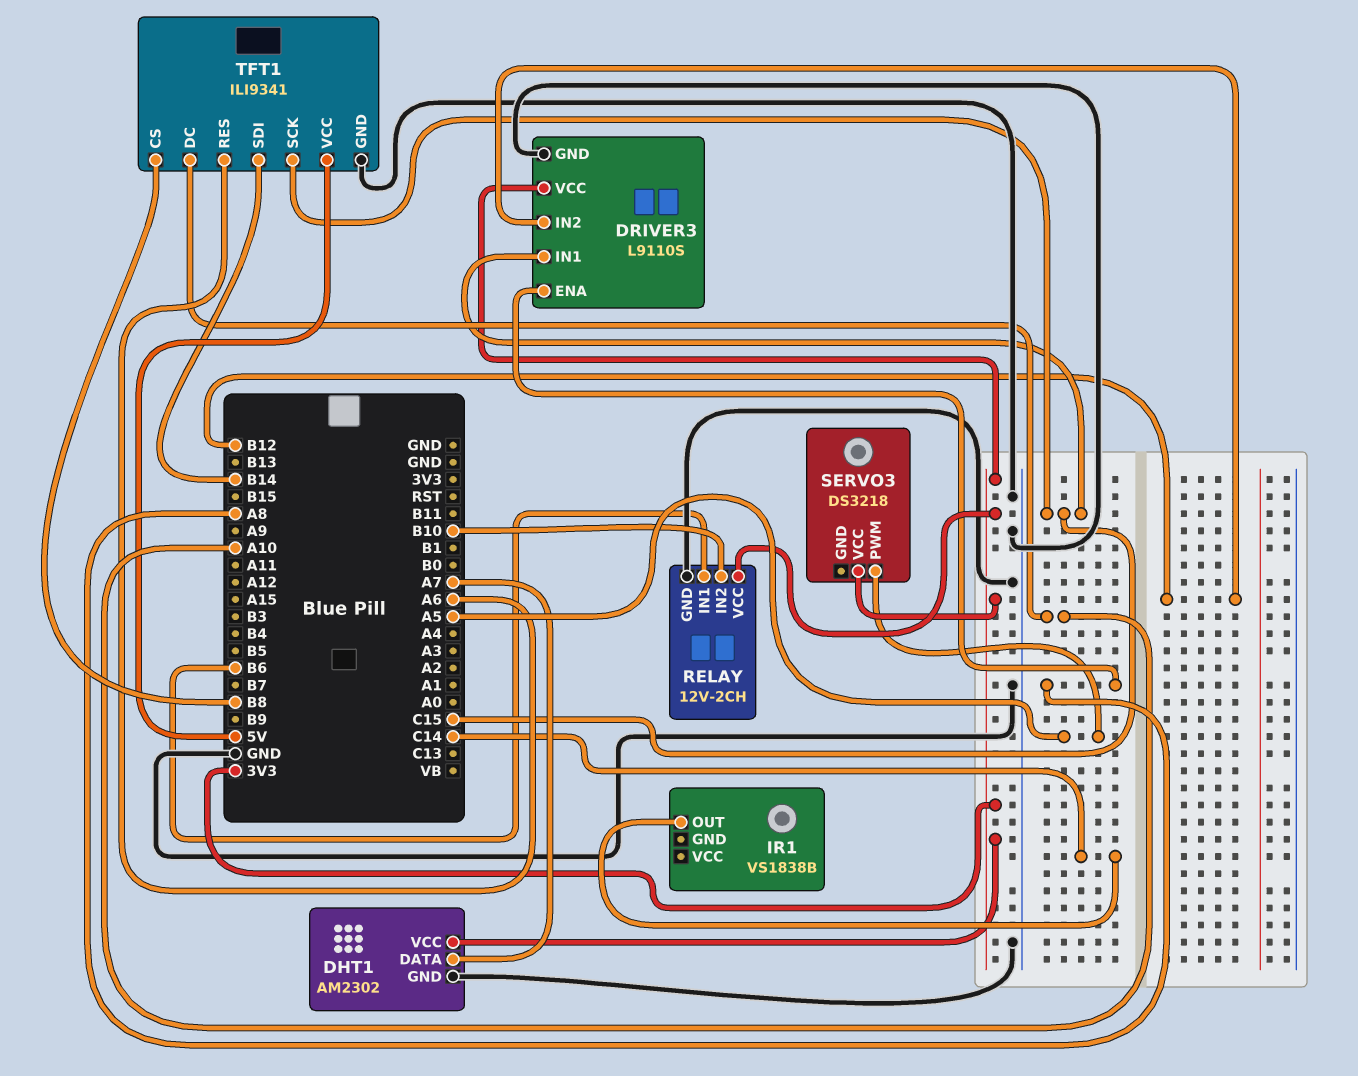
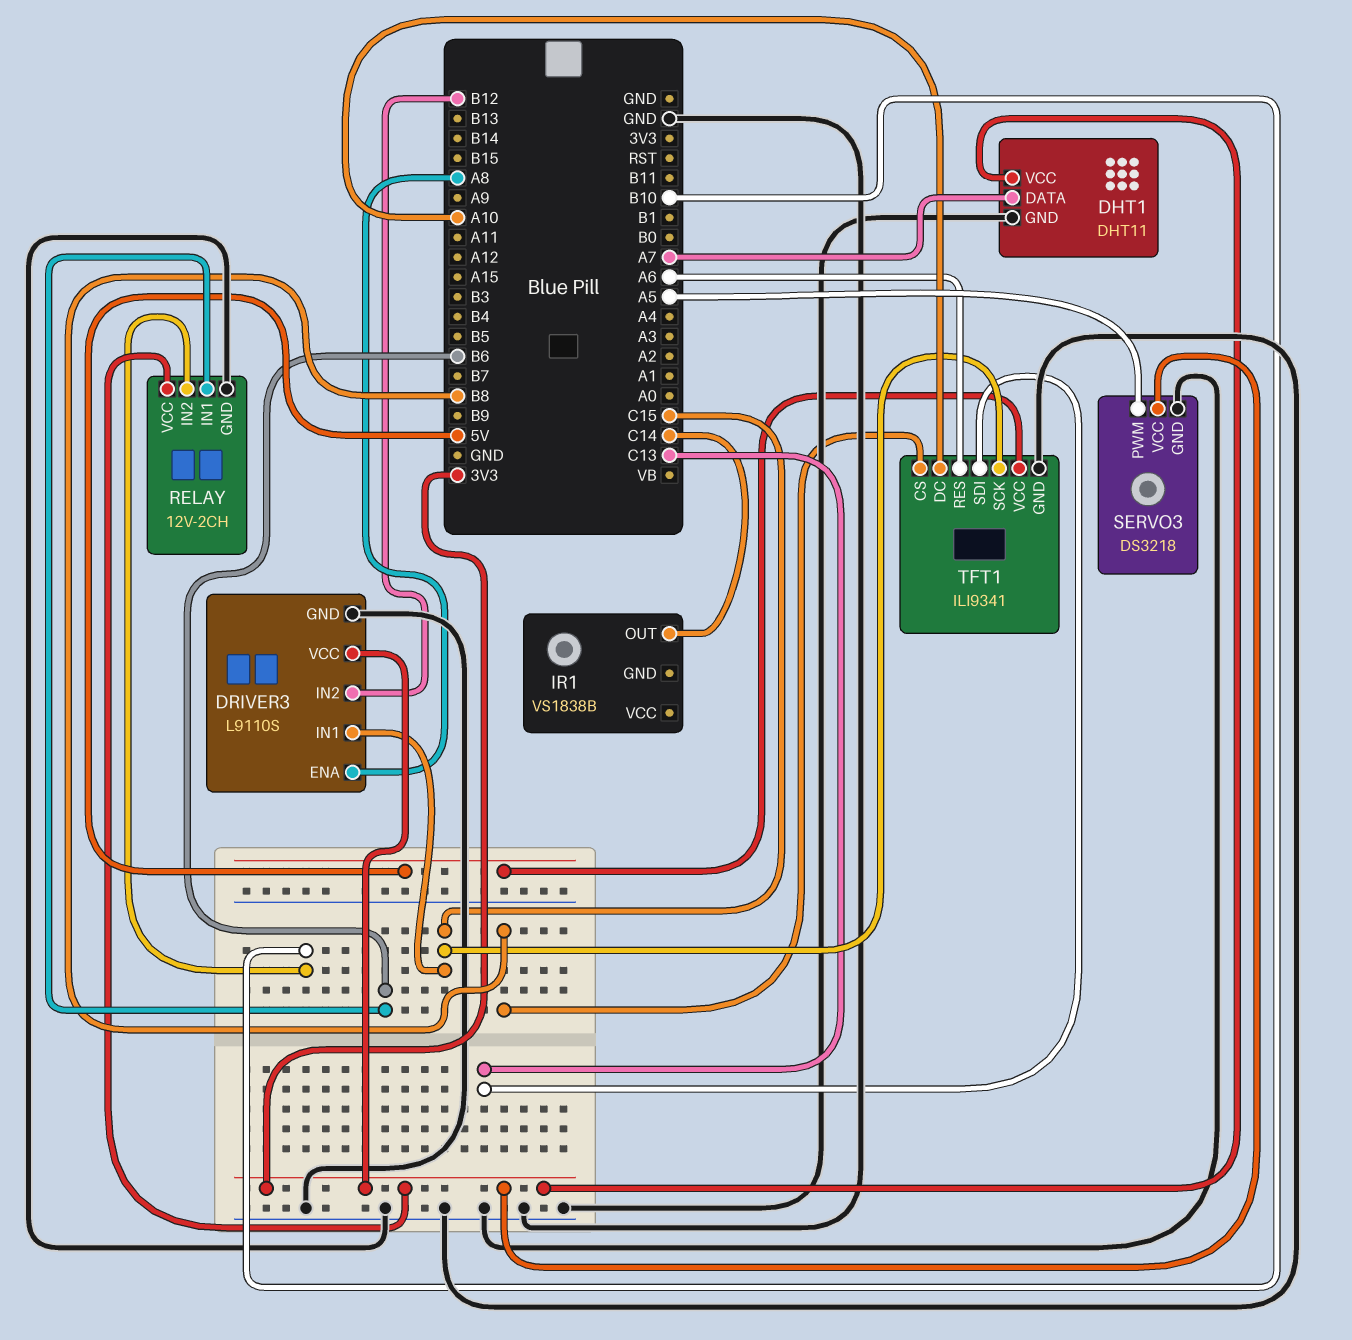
DHT1: AM2302 -> DHT11
SERVO3 pin GND: none -> GND
TFT1 pin SDI: B14 -> C13

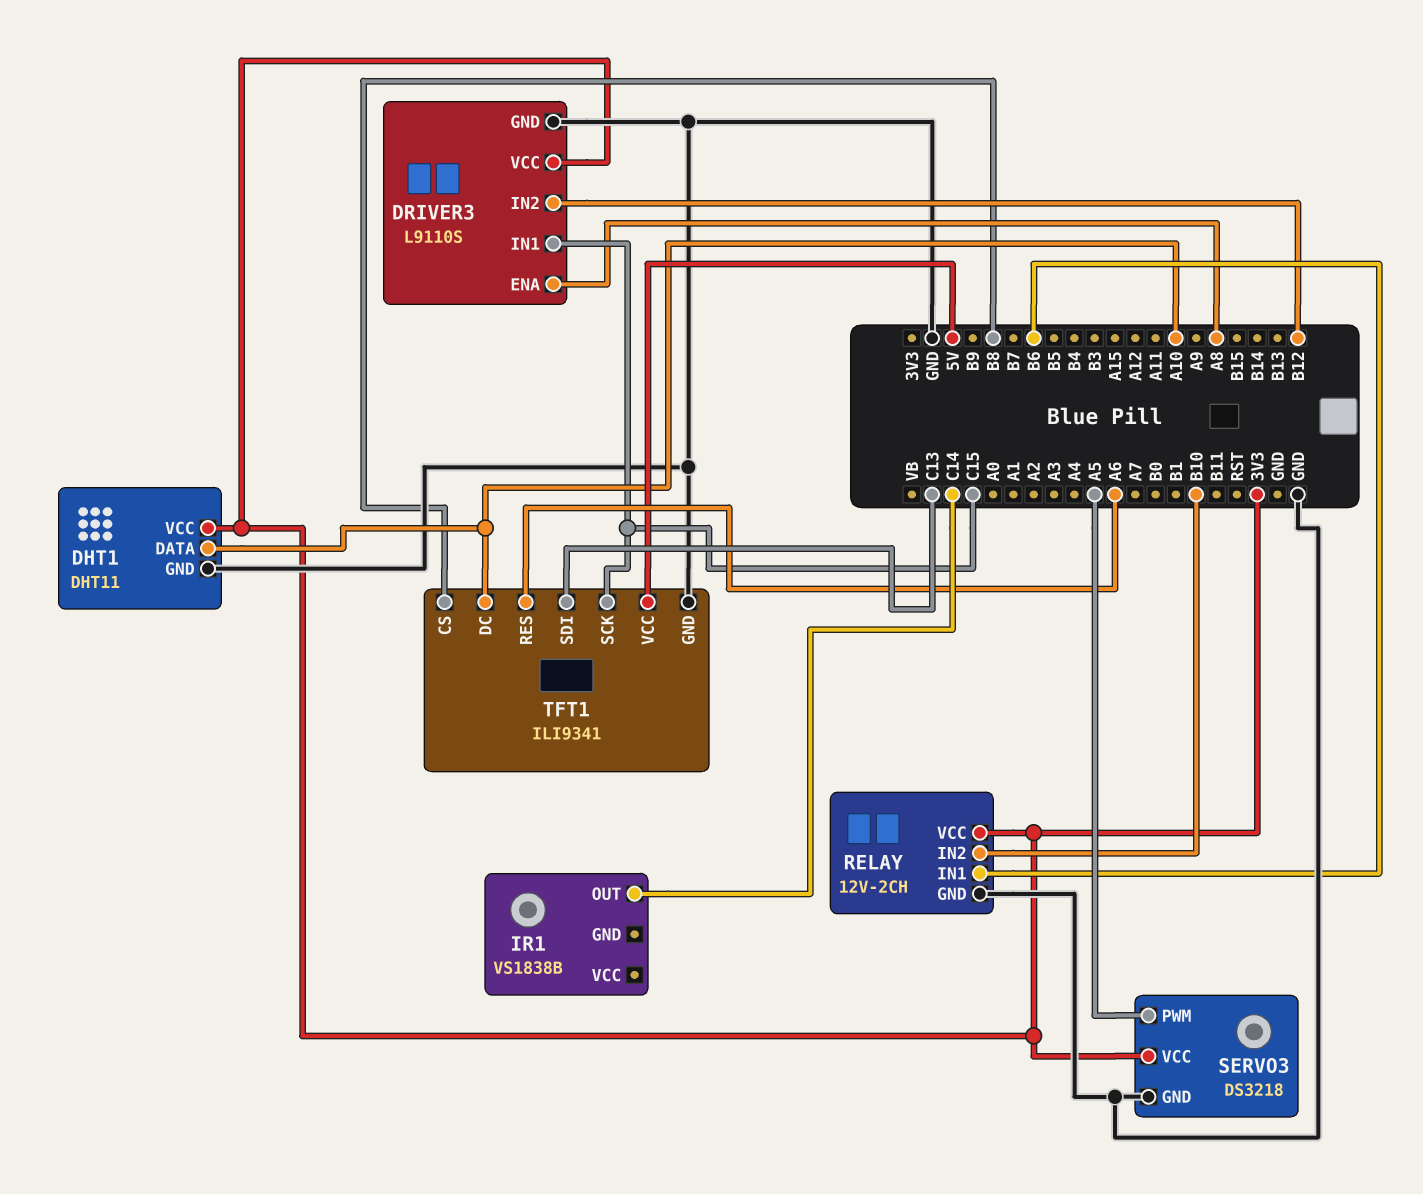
DHT1 pin DATA: A7 -> A10

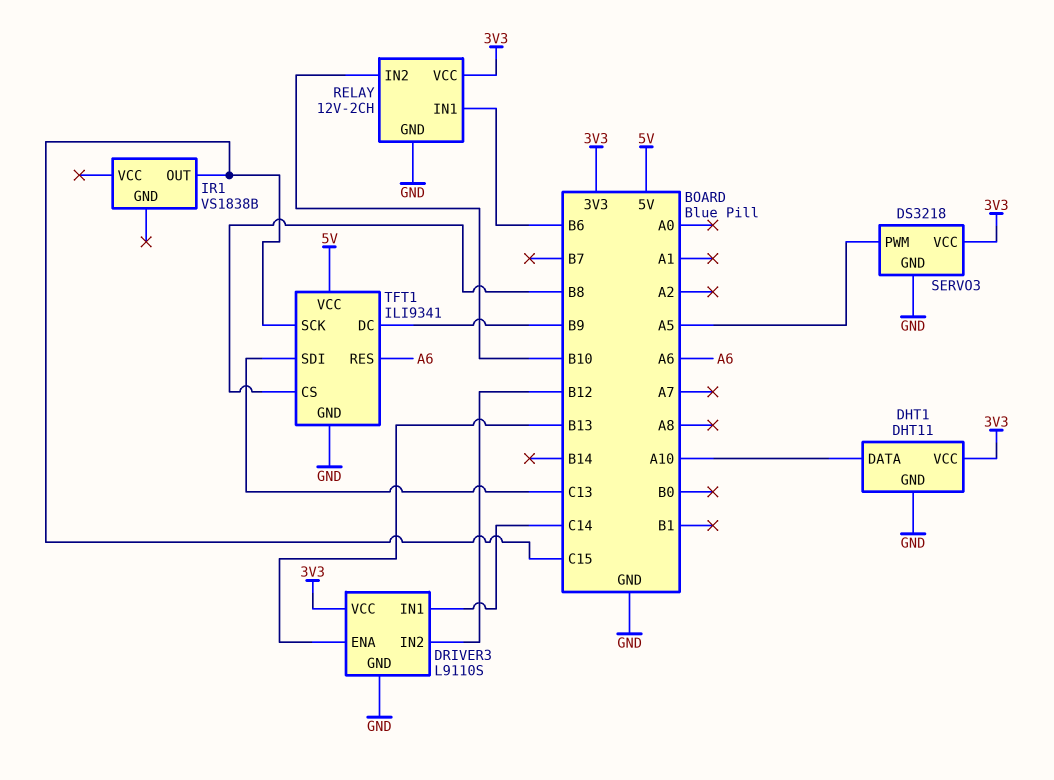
DRIVER3 pin ENA: A8 -> B13
DRIVER3 pin IN1: C15 -> C14
IR1 pin OUT: C14 -> C15
TFT1 pin DC: A10 -> B9

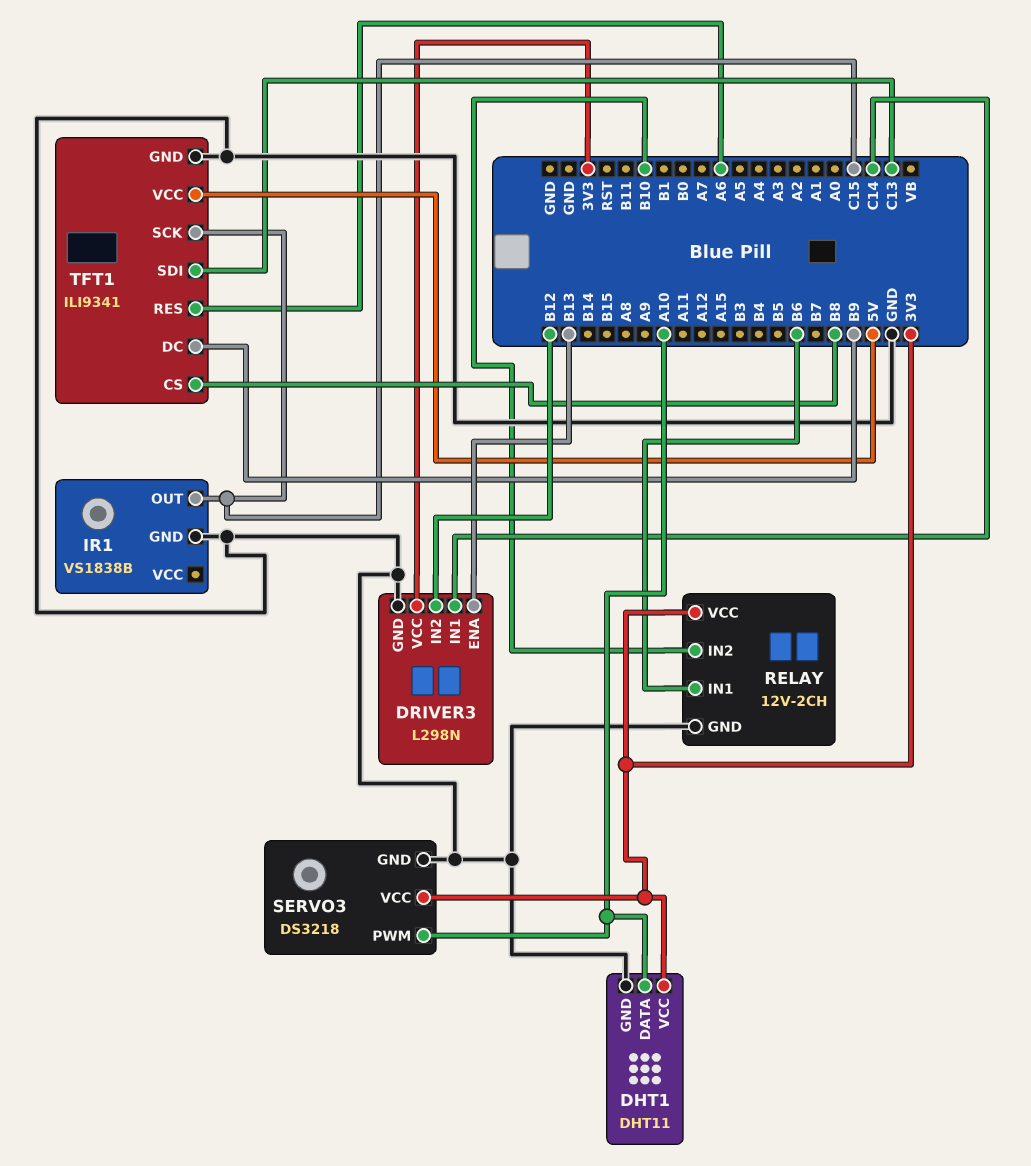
DRIVER3: L9110S -> L298N
IR1 pin GND: none -> GND
SERVO3 pin PWM: A5 -> A10

